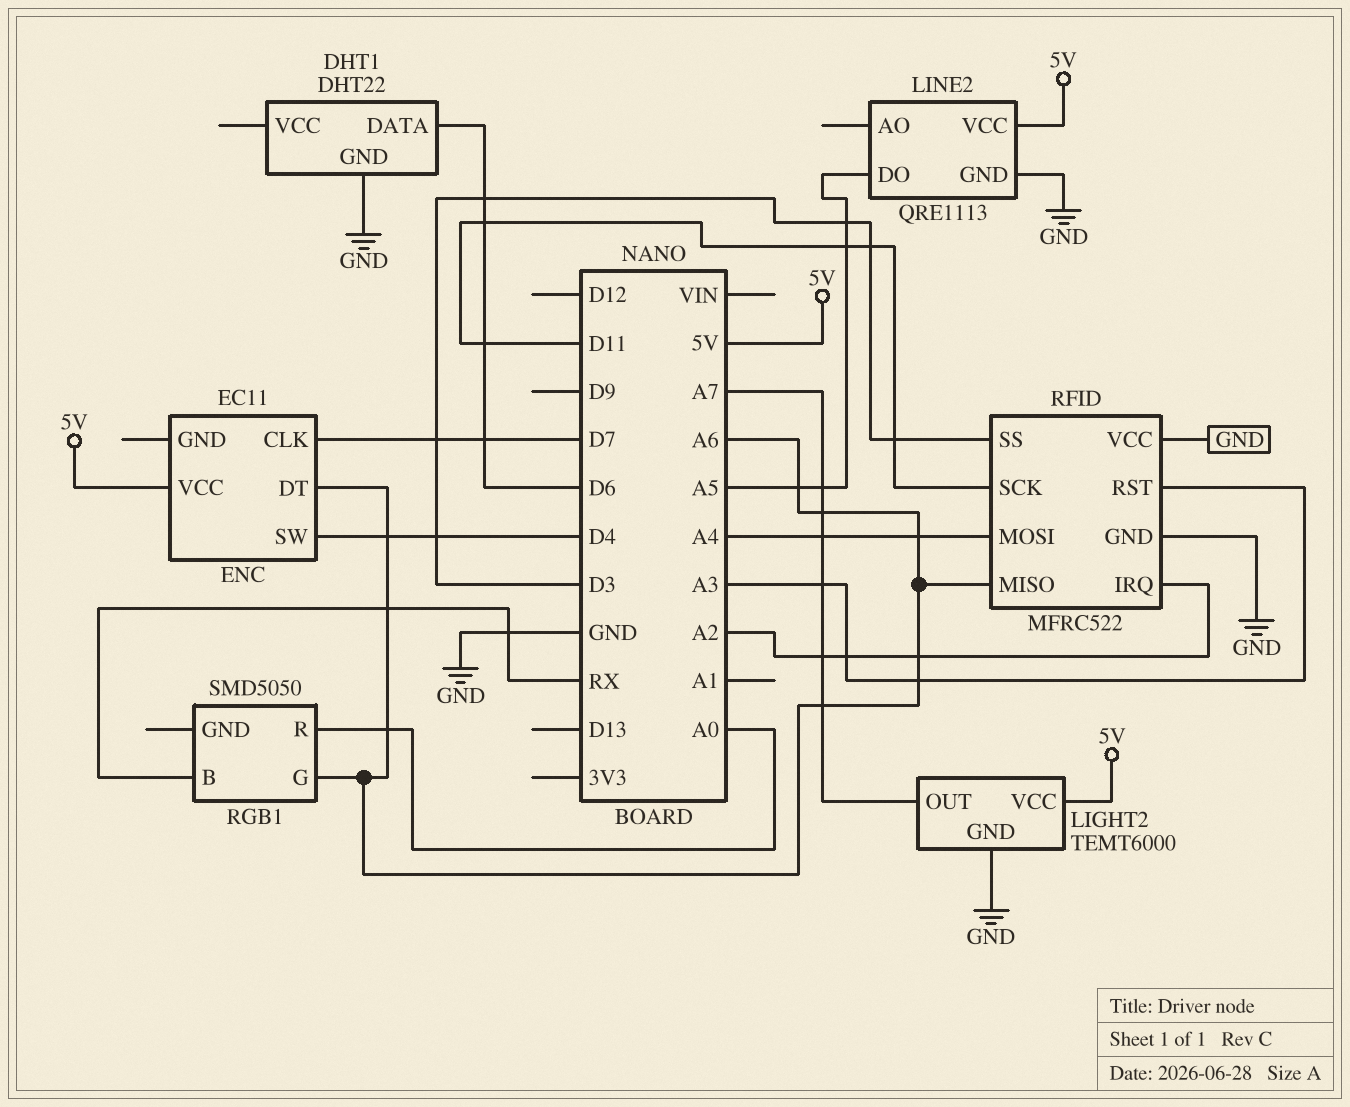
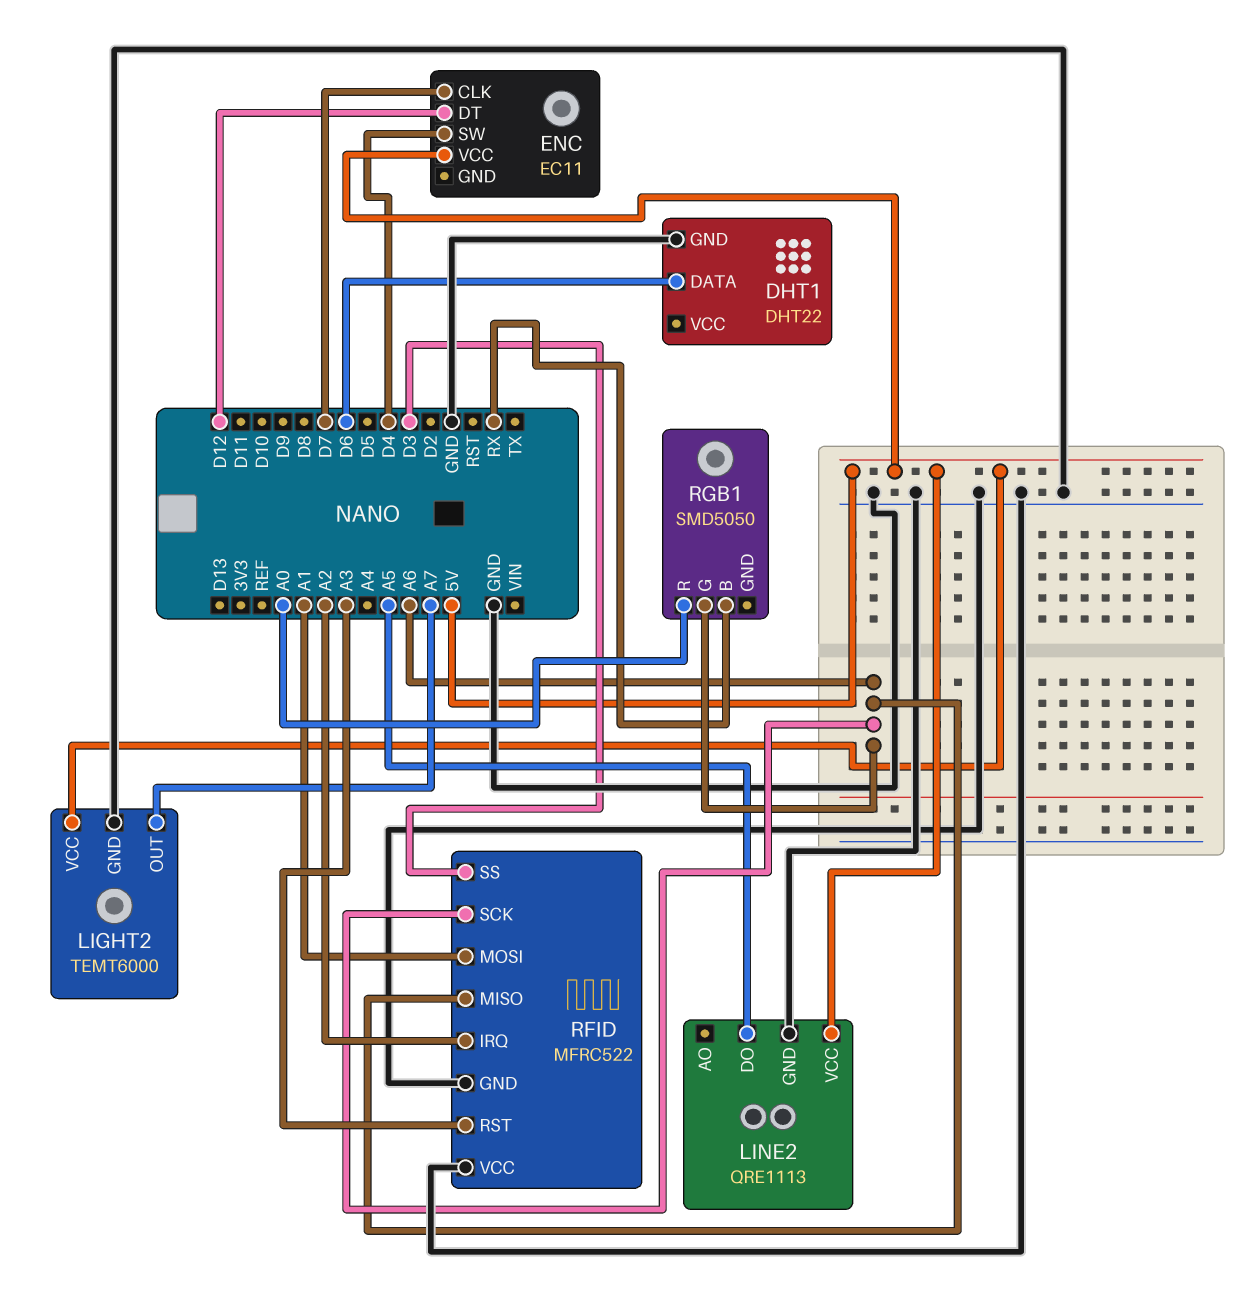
ENC pin DT: A6 -> D12
RFID pin MOSI: A4 -> A1
RFID pin SCK: D11 -> A6

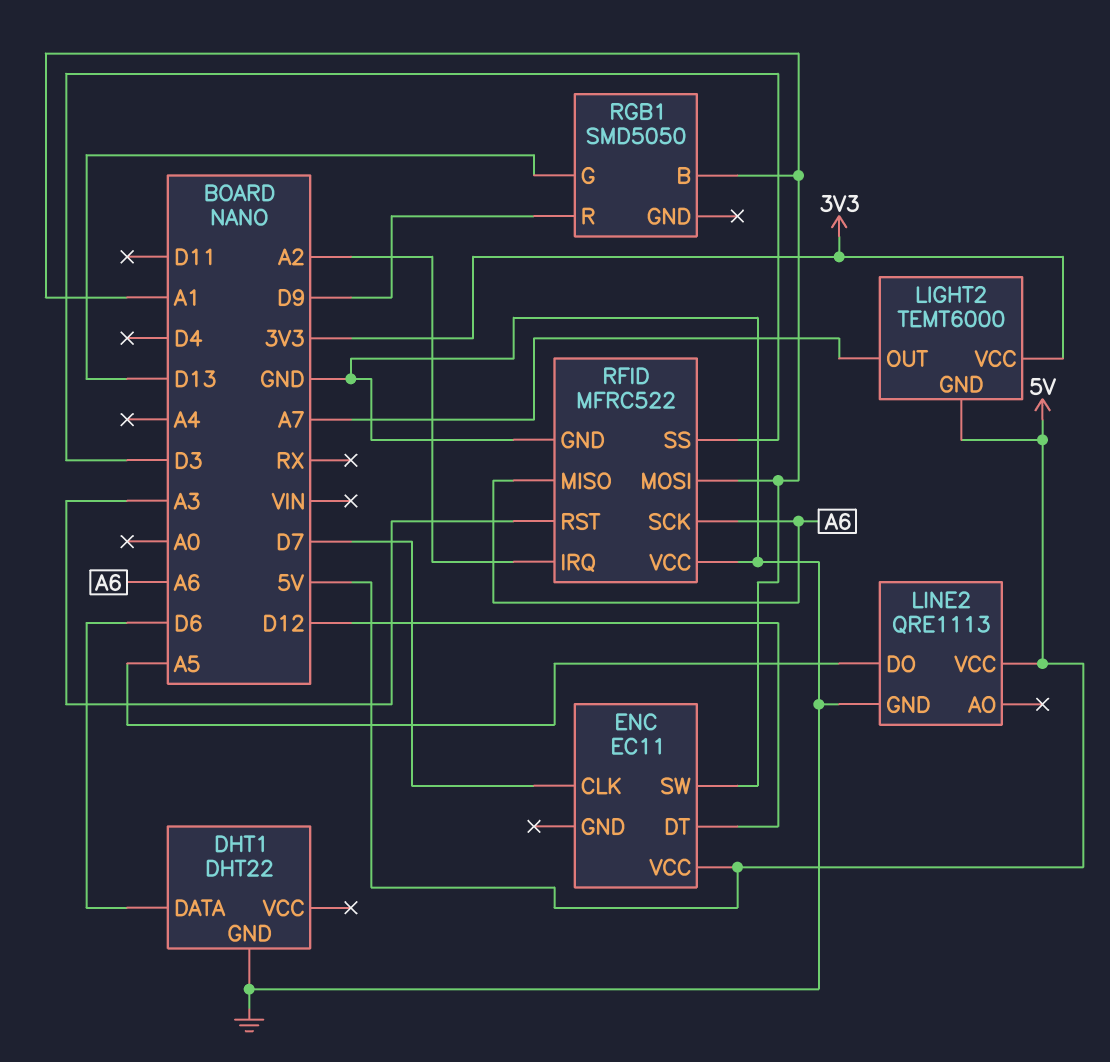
ENC pin SW: D4 -> A1
LIGHT2 pin GND: GND -> 5V
LIGHT2 pin VCC: 5V -> 3V3
RGB1 pin B: RX -> A1
RGB1 pin G: A6 -> D13
RGB1 pin R: A0 -> D9

